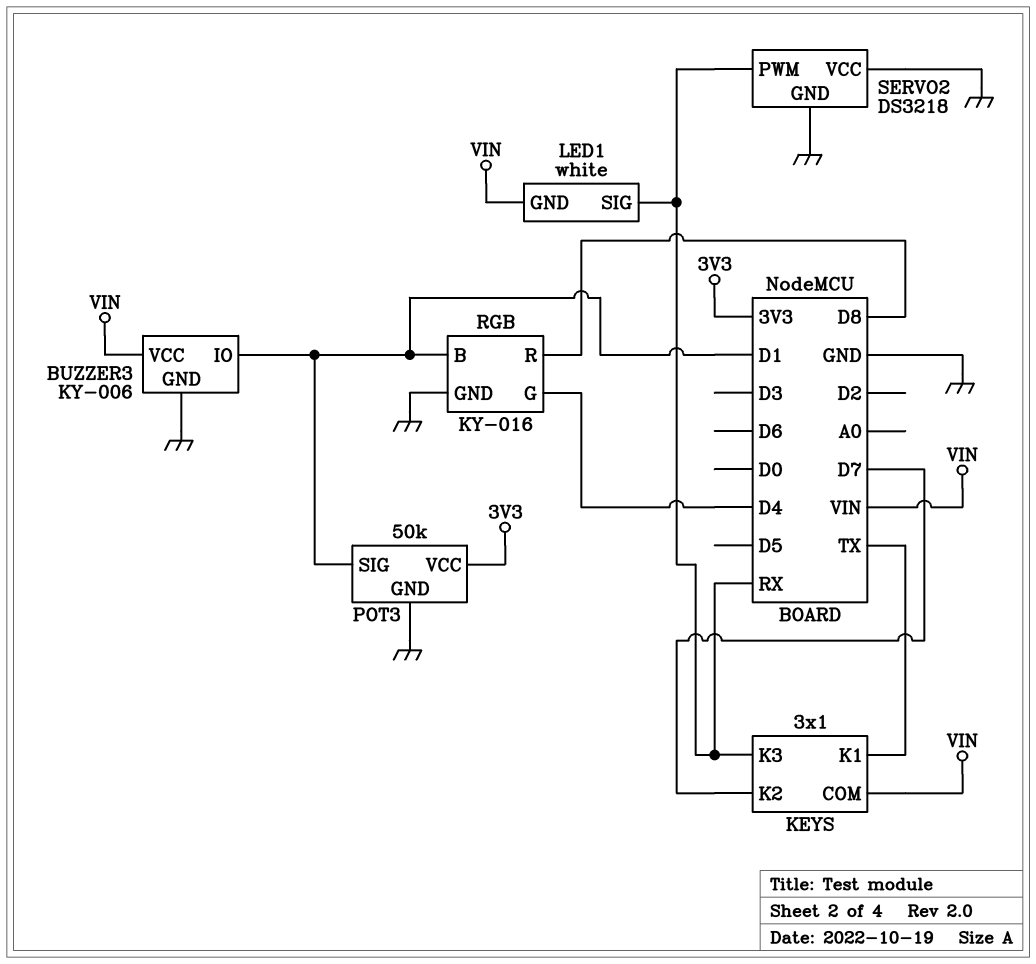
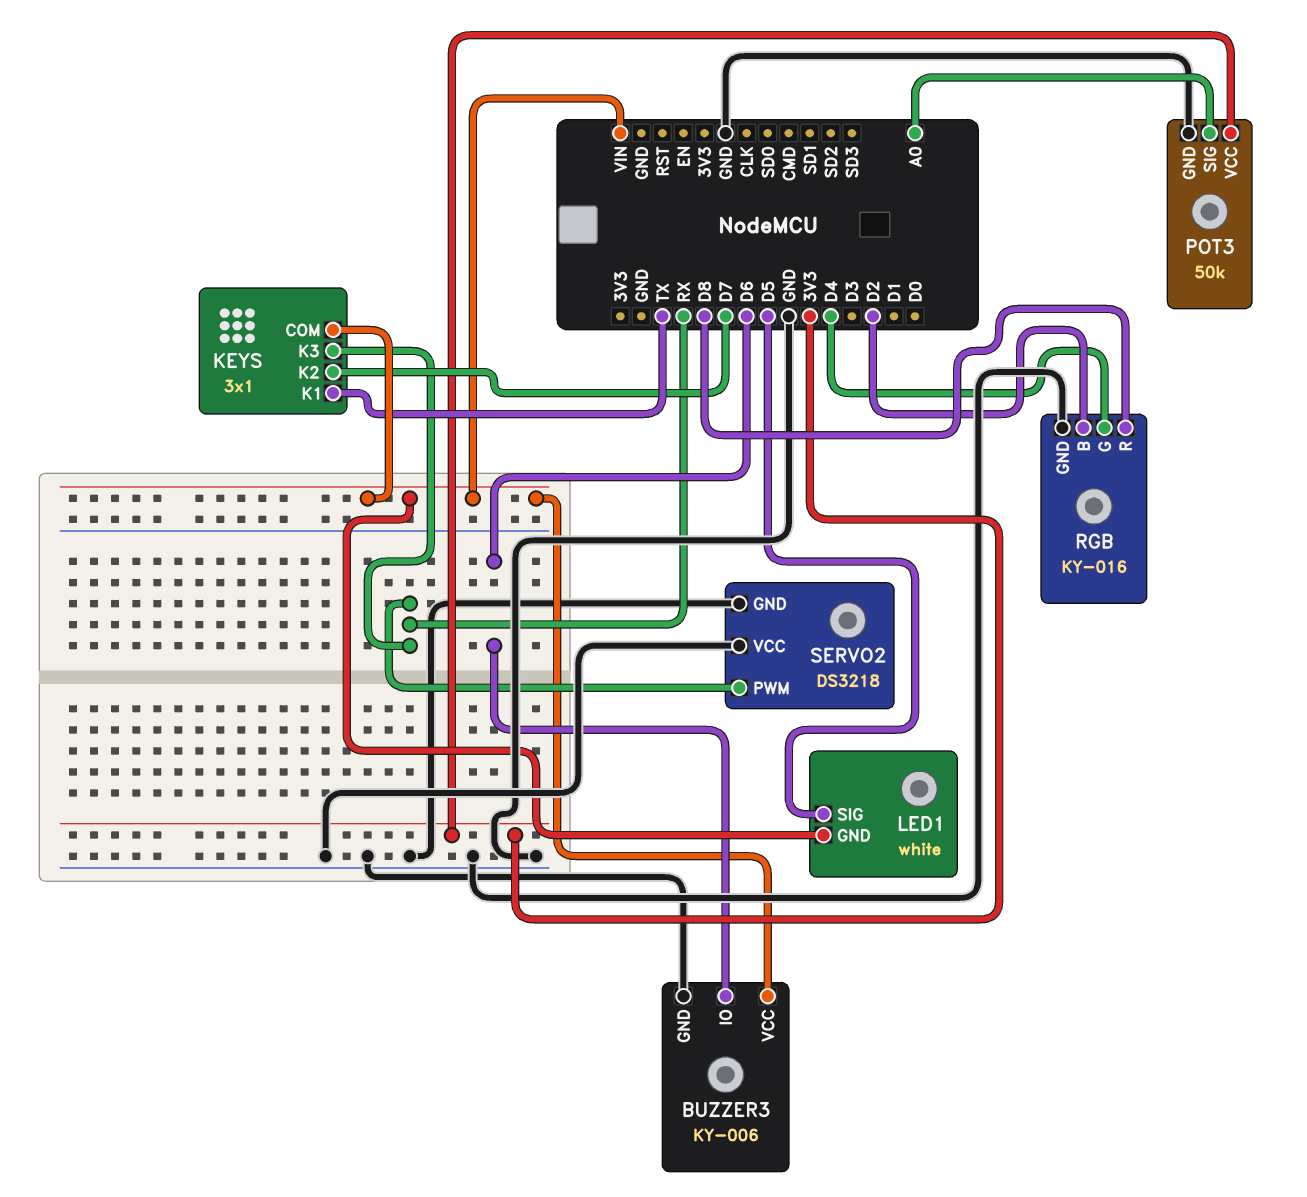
BUZZER3 pin IO: D1 -> D6
LED1 pin SIG: RX -> D5
POT3 pin SIG: D1 -> A0
RGB pin B: D1 -> D2

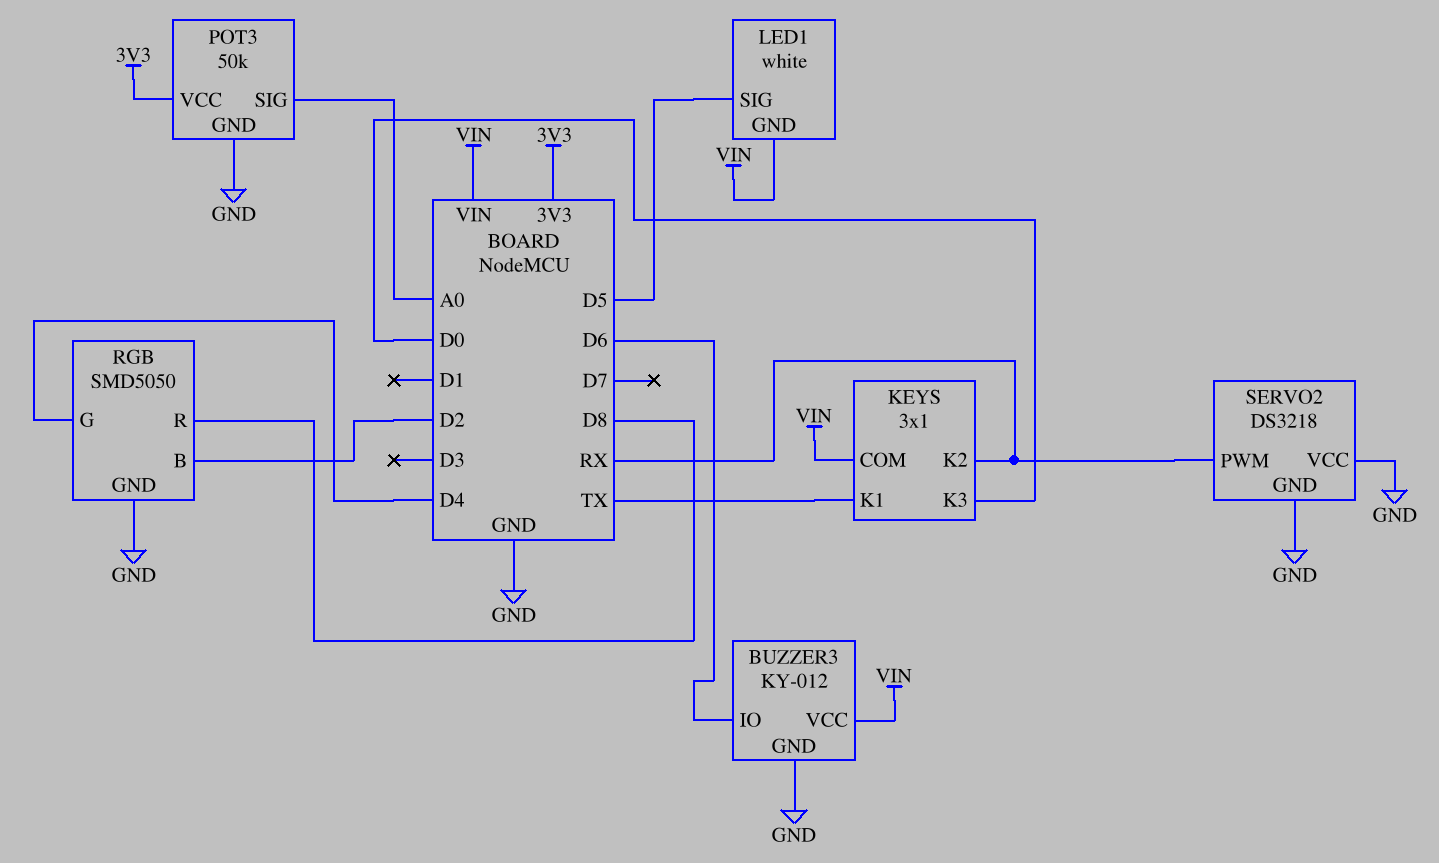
BUZZER3: KY-006 -> KY-012
KEYS pin K2: D7 -> RX
KEYS pin K3: RX -> D0
RGB: KY-016 -> SMD5050

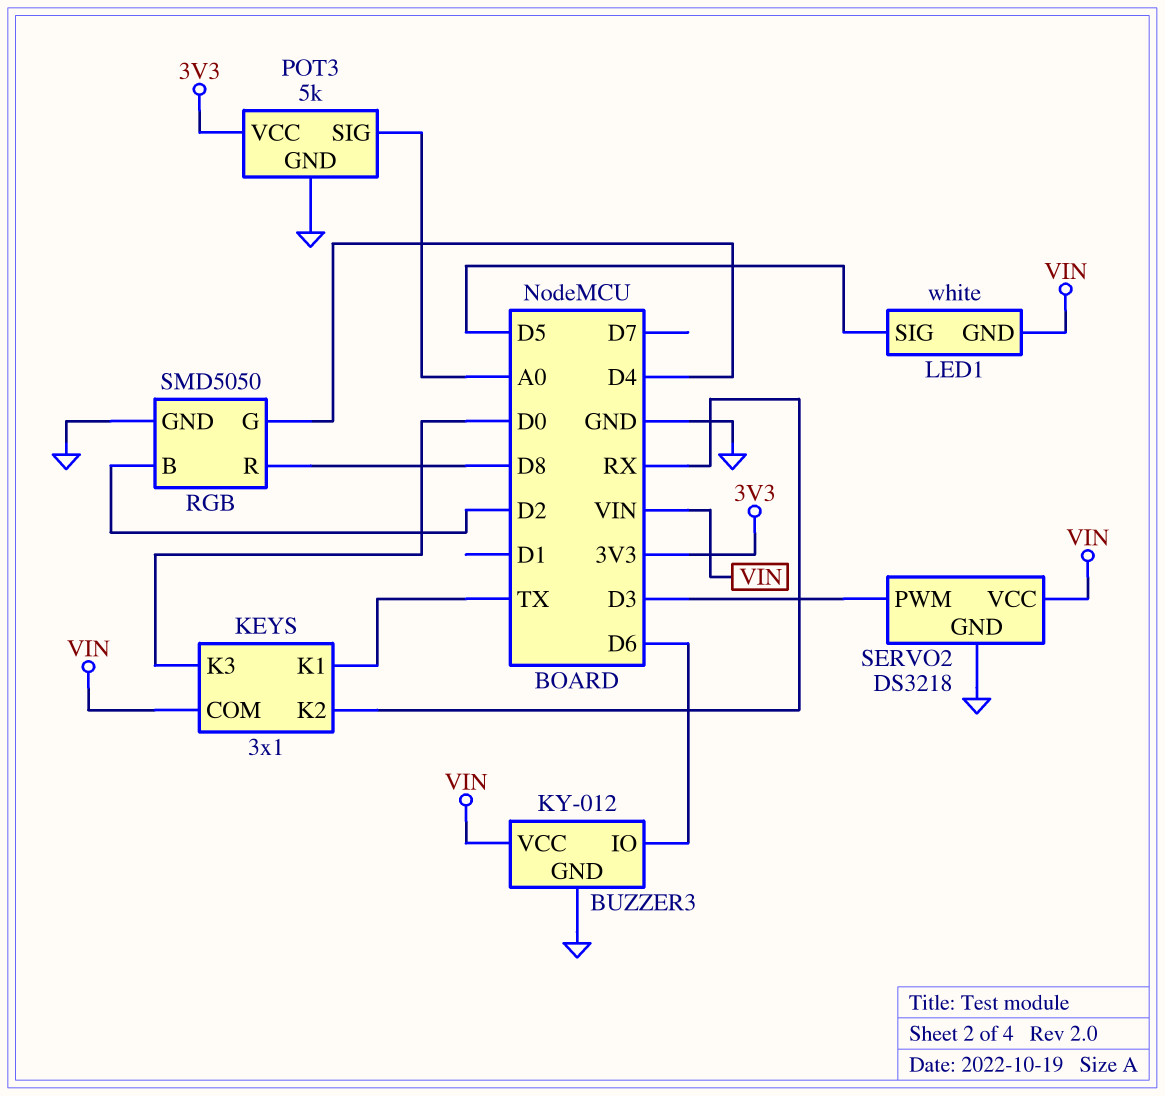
POT3: 50k -> 5k
SERVO2 pin PWM: RX -> D3
SERVO2 pin VCC: GND -> VIN

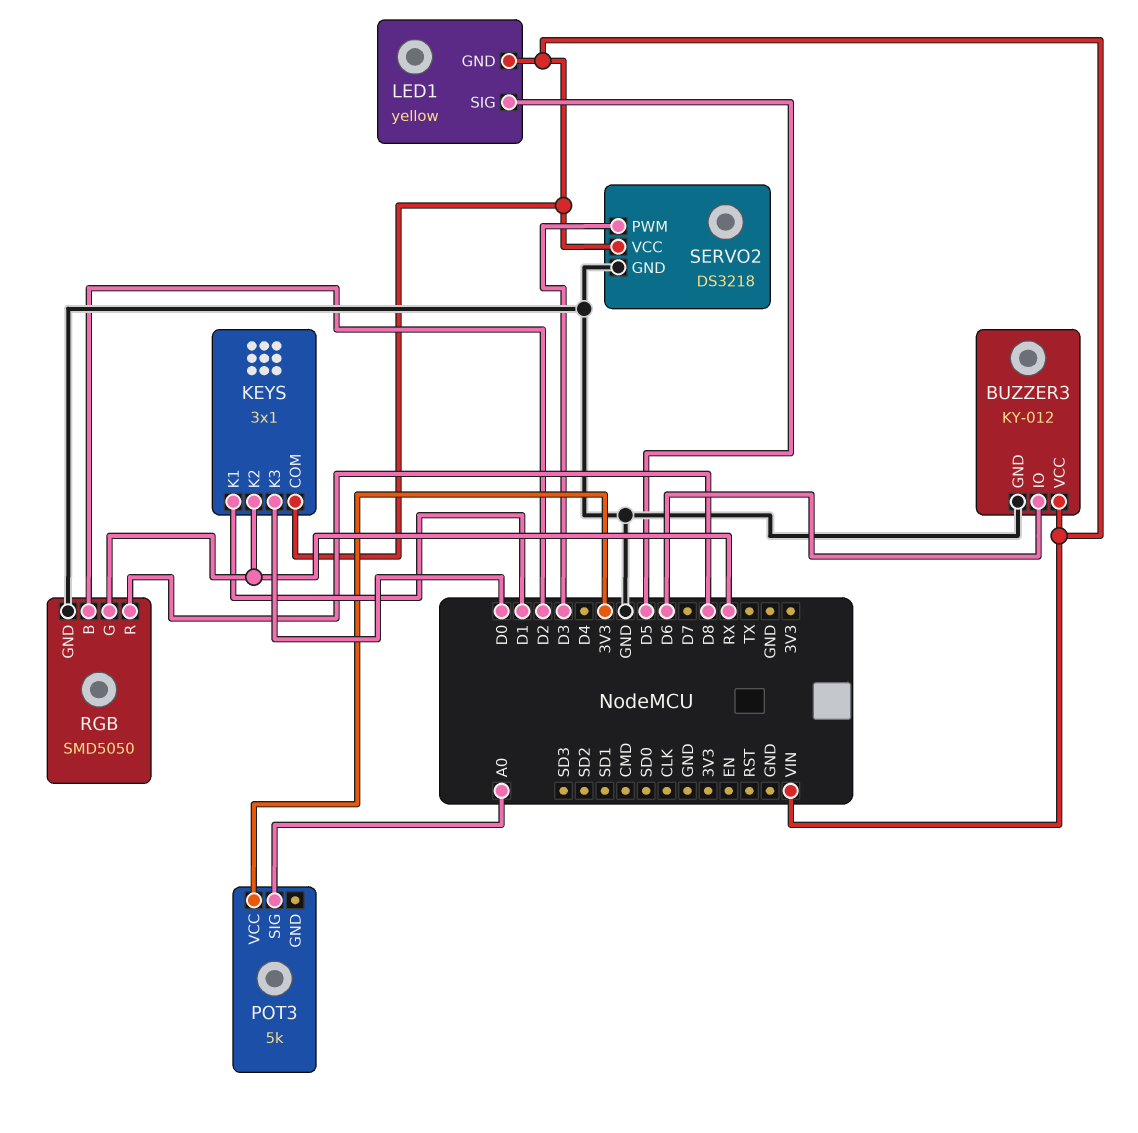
KEYS pin K1: TX -> D1
LED1: white -> yellow
POT3 pin GND: GND -> none
RGB pin G: D4 -> RX

